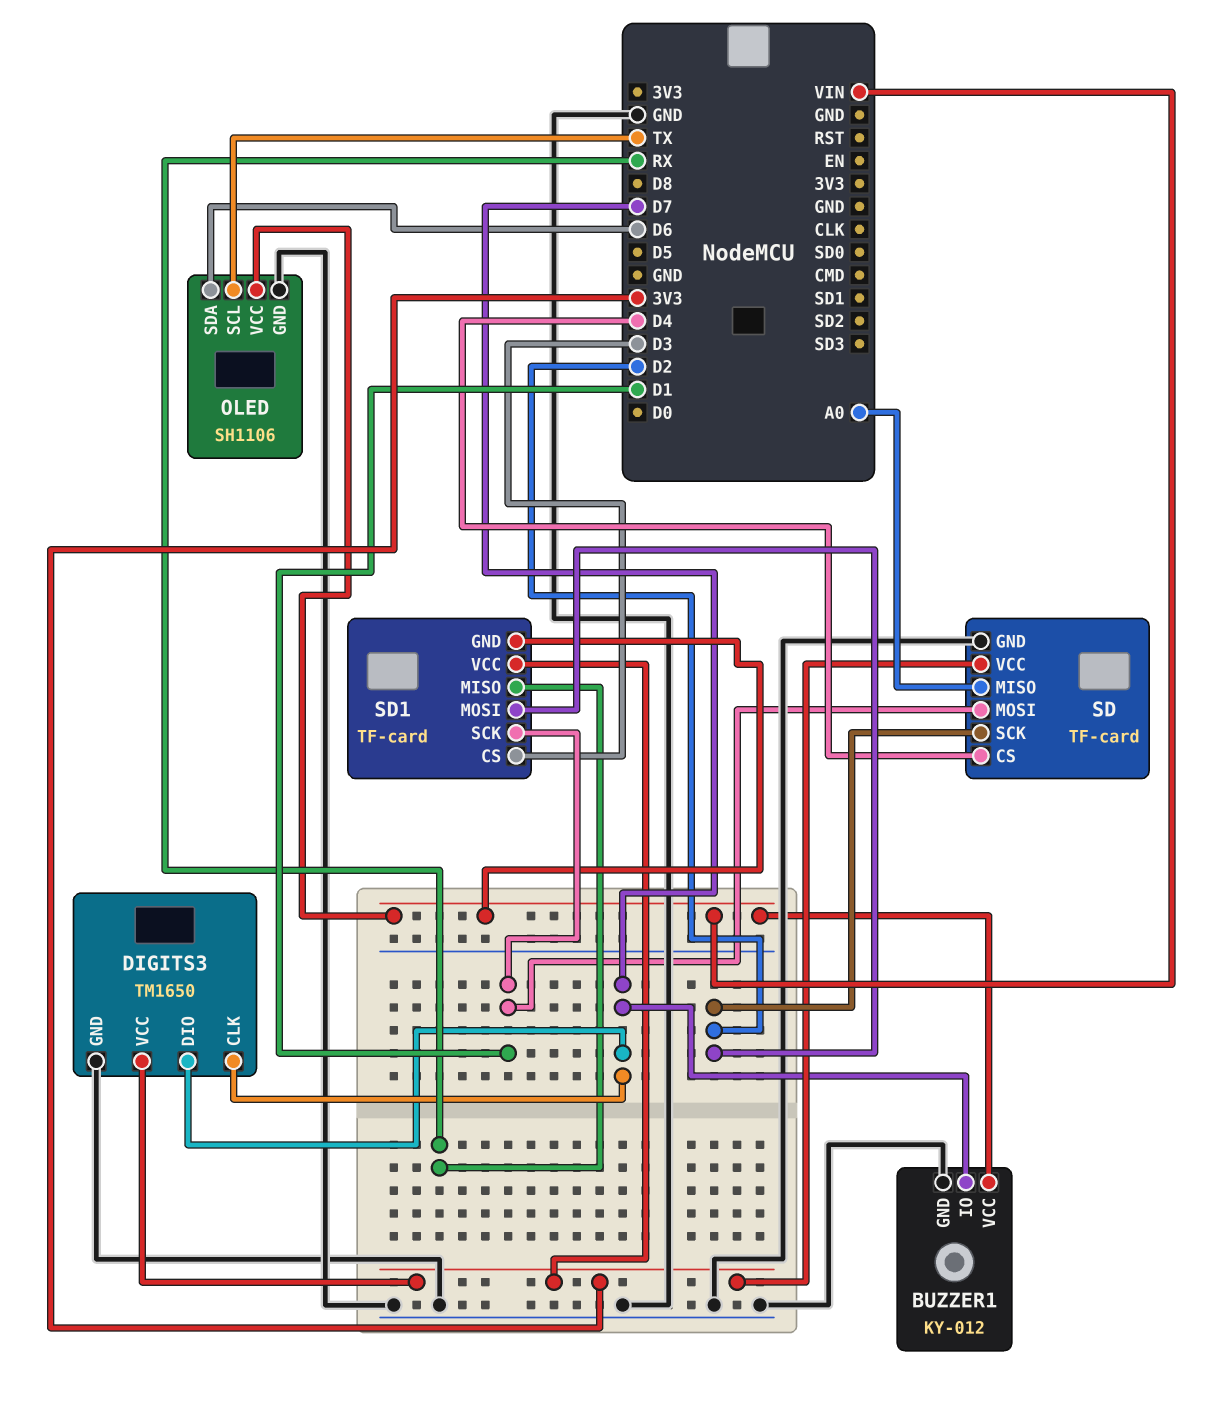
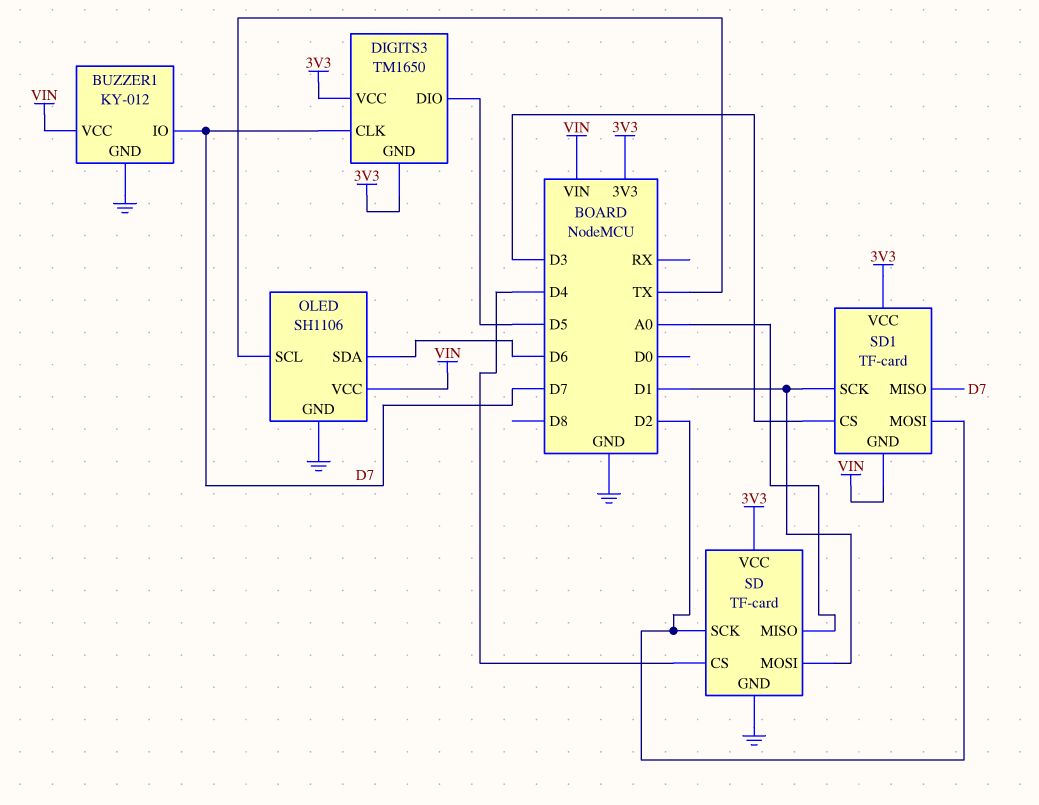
DIGITS3 pin DIO: D7 -> D5
DIGITS3 pin GND: GND -> 3V3
SD1 pin MISO: RX -> D7

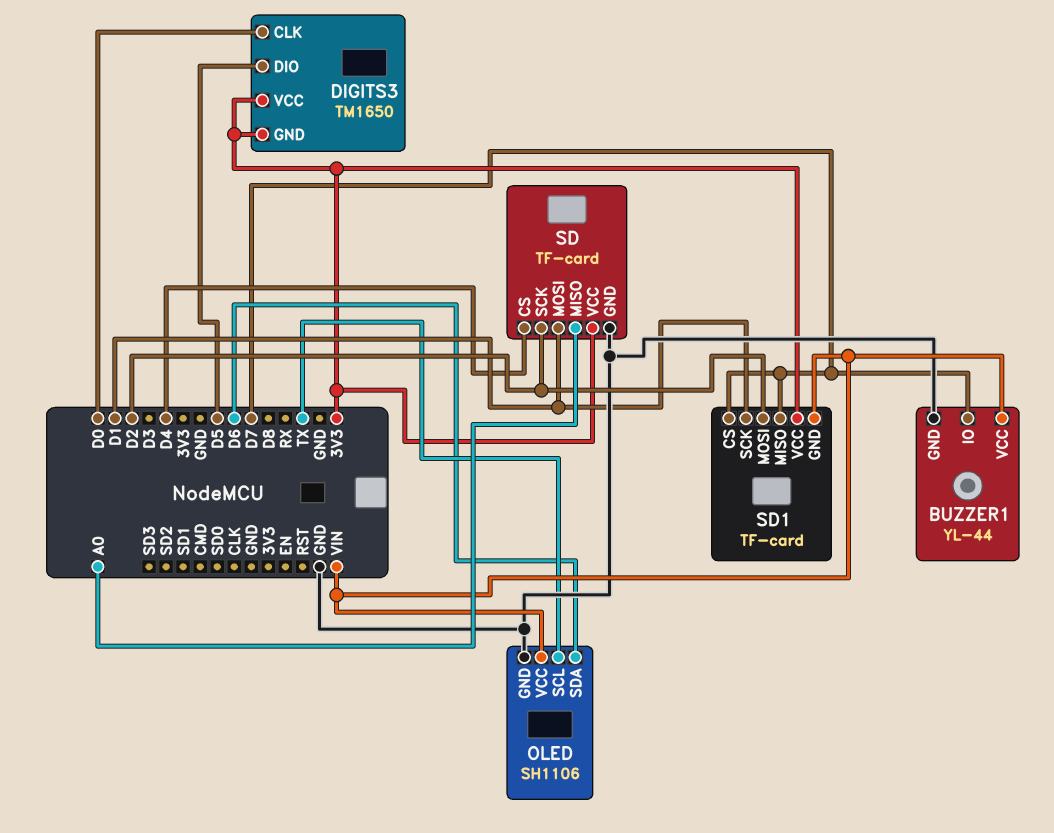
BUZZER1: KY-012 -> YL-44
DIGITS3 pin CLK: D7 -> D0
SD1 pin CS: D3 -> D7

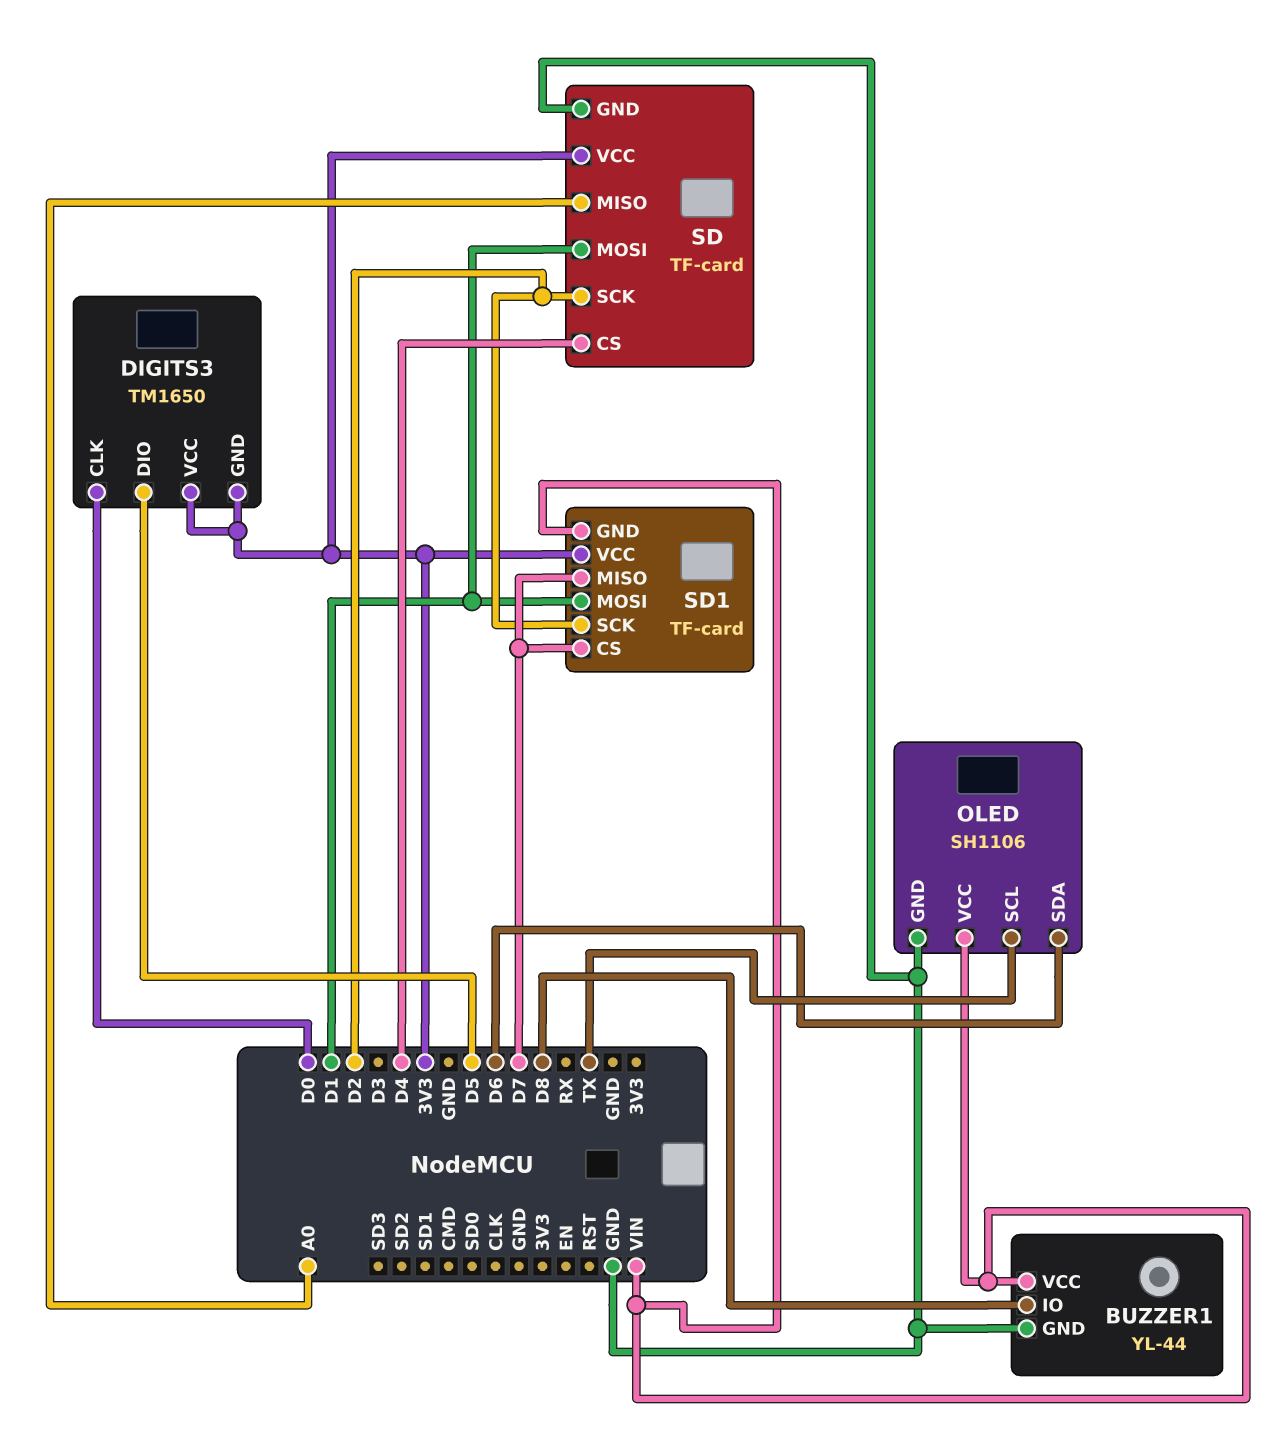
BUZZER1 pin IO: D7 -> D8
SD1 pin MOSI: D2 -> D1
SD1 pin SCK: D1 -> D2

